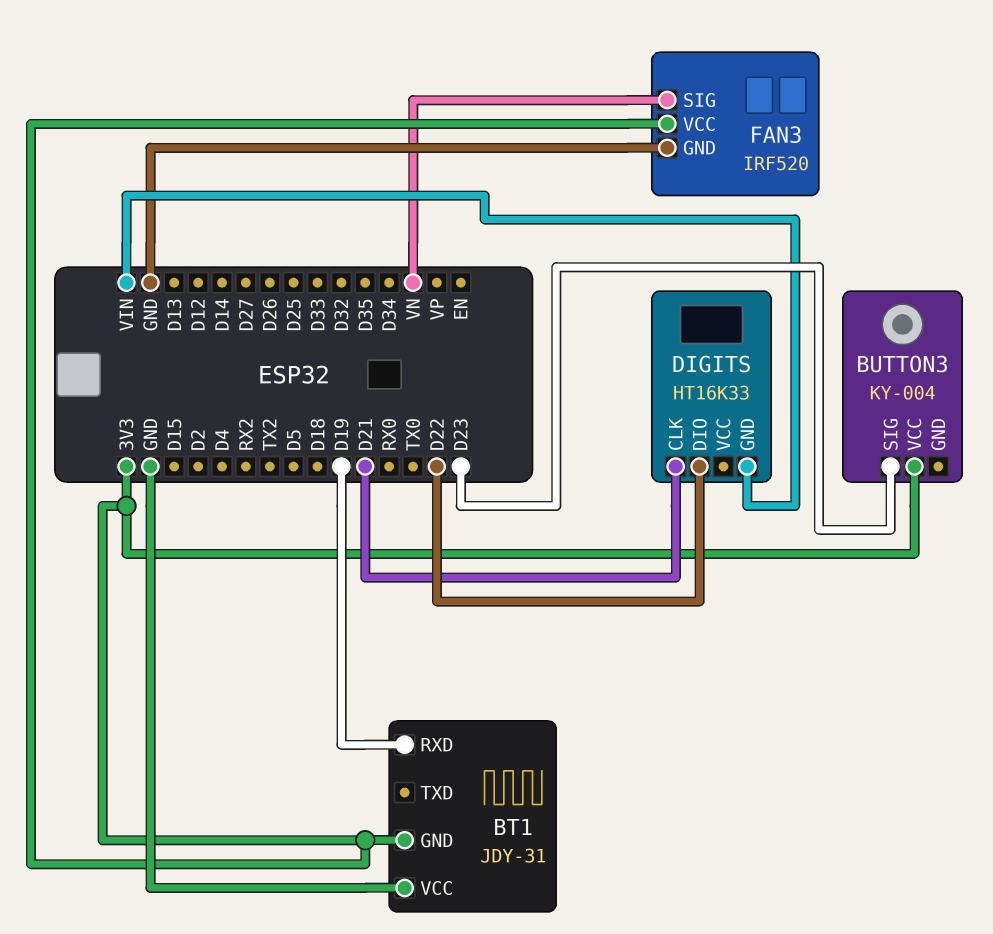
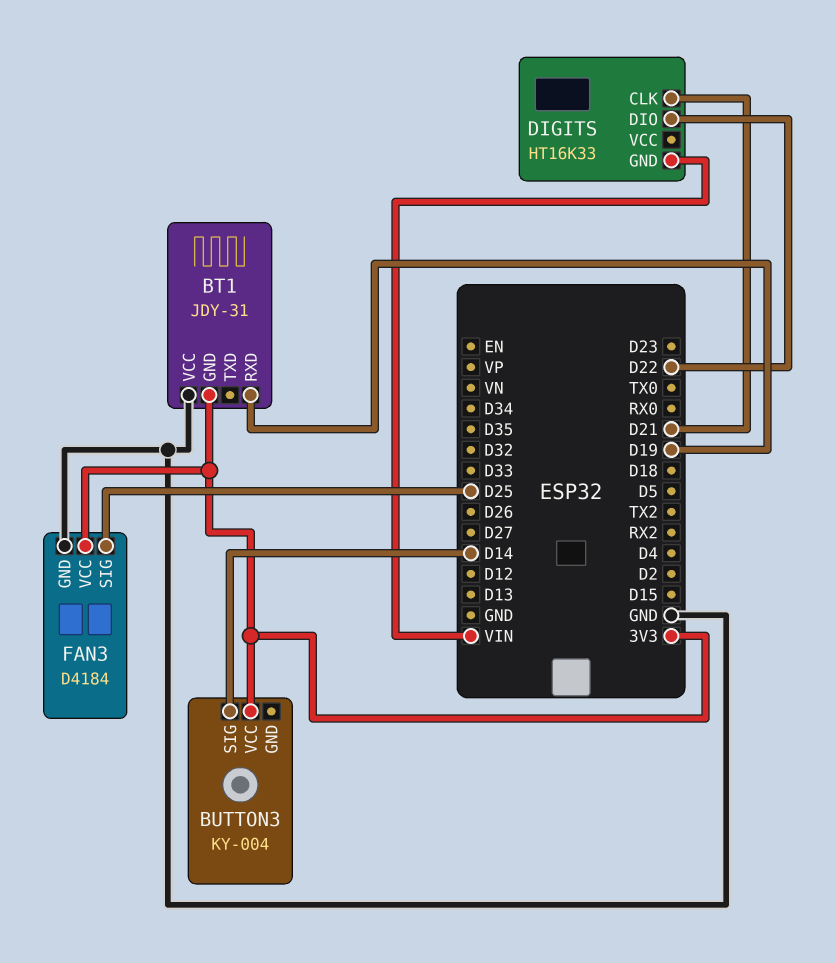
BUTTON3 pin SIG: D23 -> D14
FAN3: IRF520 -> D4184
FAN3 pin SIG: VN -> D25

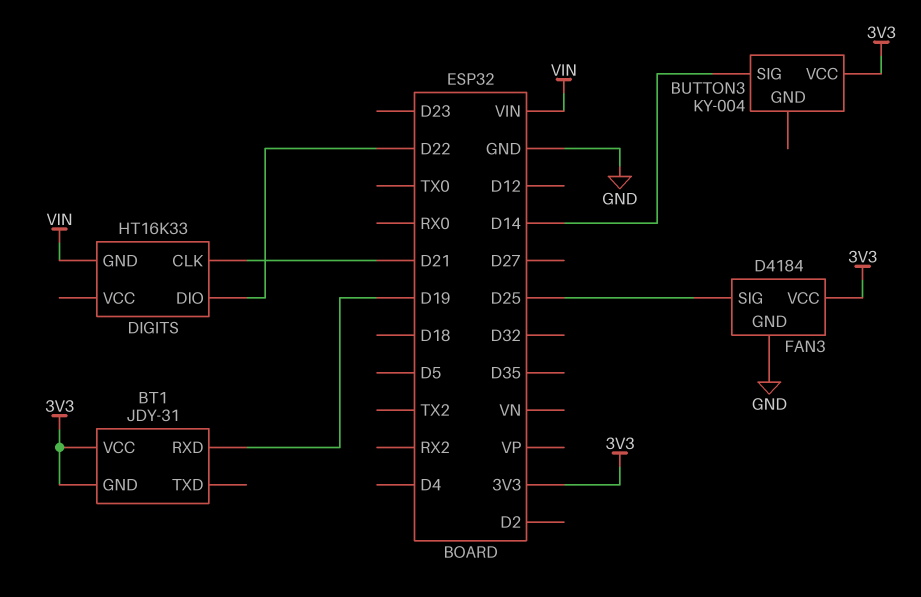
BT1 pin VCC: GND -> 3V3

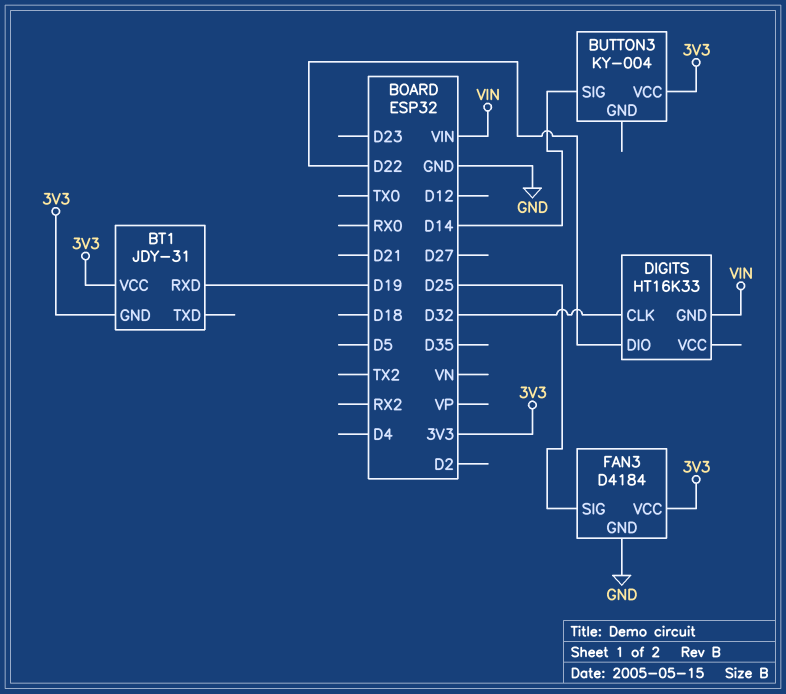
DIGITS pin CLK: D21 -> D32

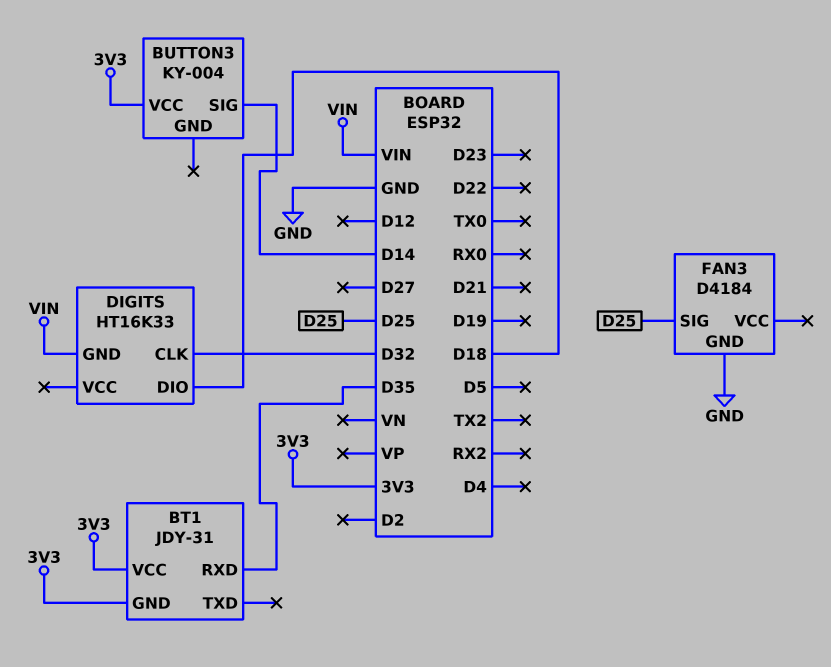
BT1 pin RXD: D19 -> D35
DIGITS pin DIO: D22 -> D18
FAN3 pin VCC: 3V3 -> none

